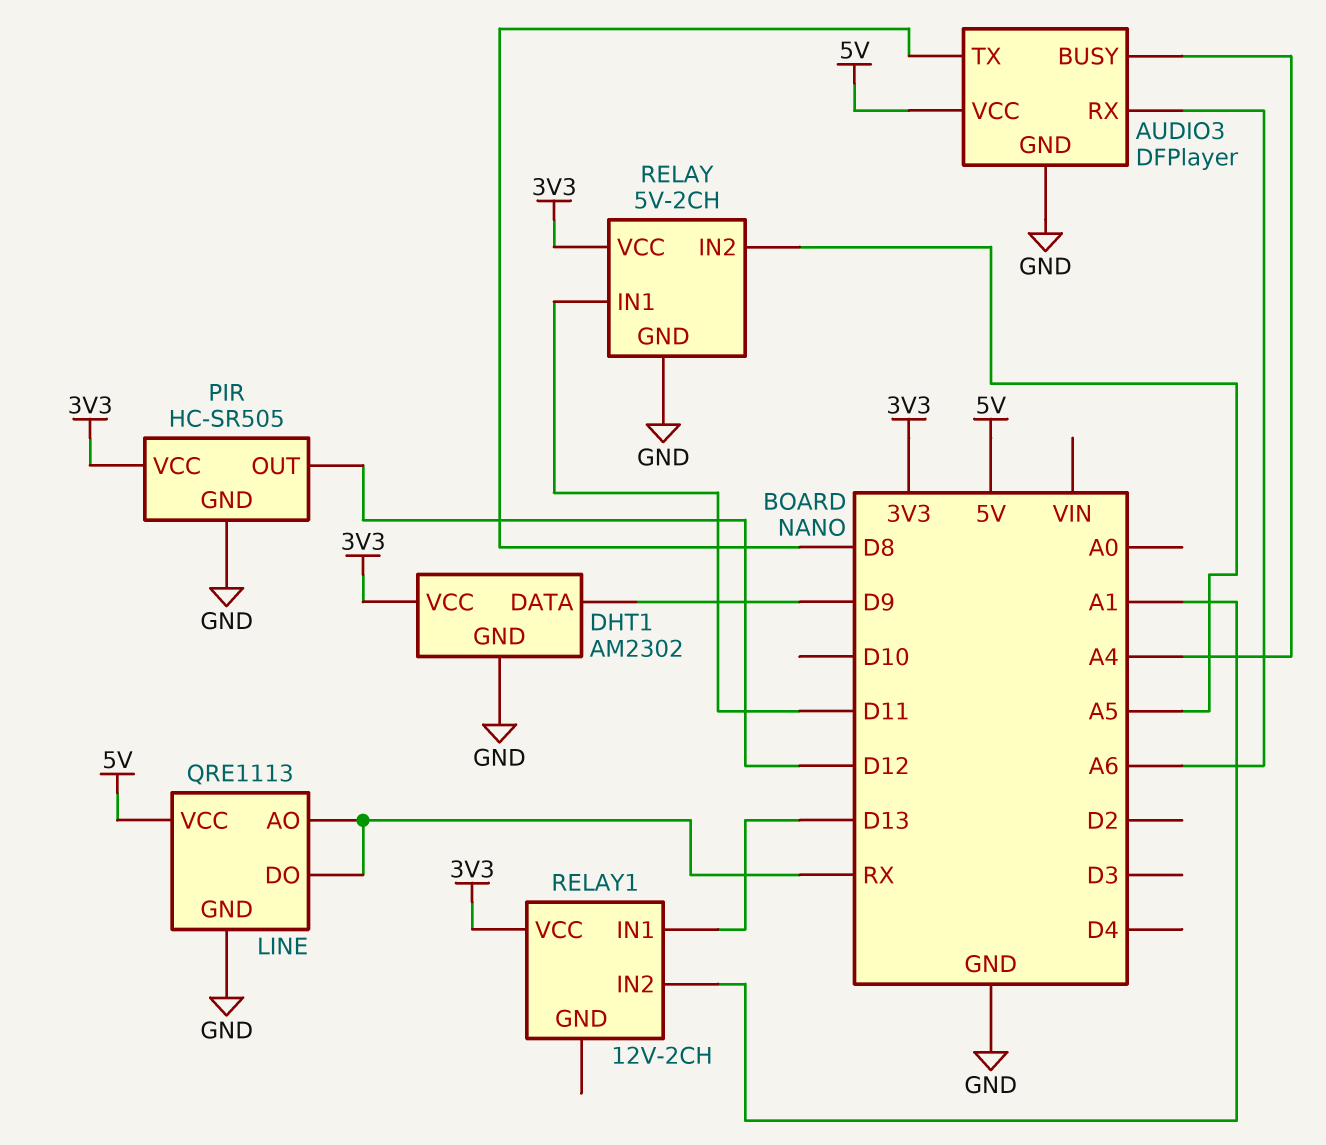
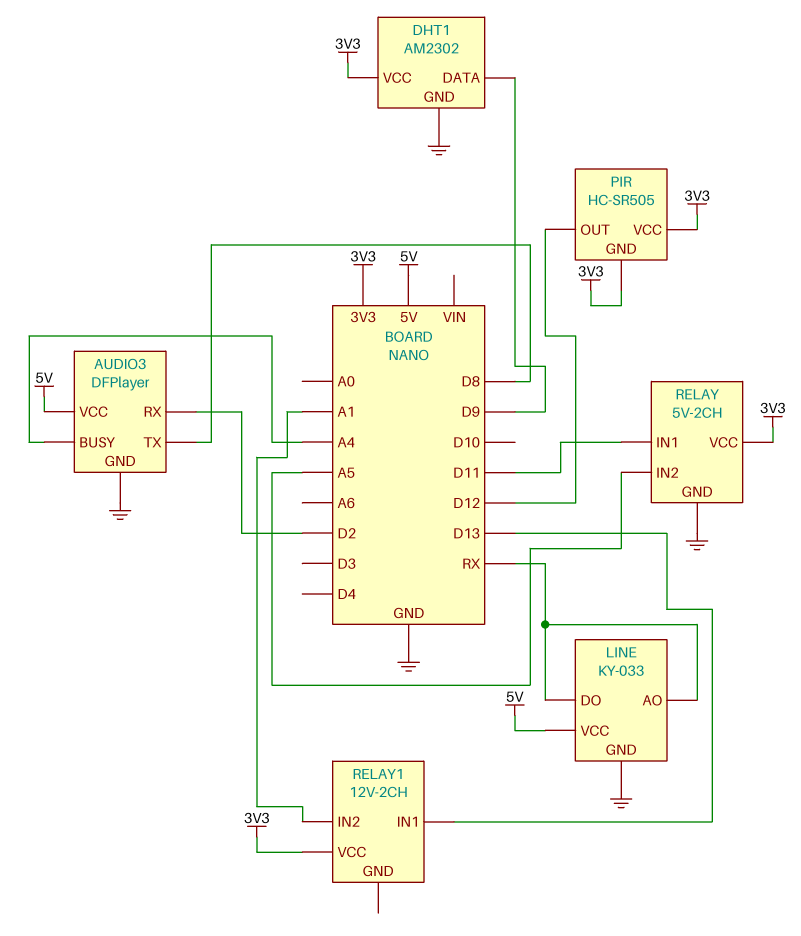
AUDIO3 pin RX: A6 -> D2
LINE: QRE1113 -> KY-033
PIR pin GND: GND -> 3V3

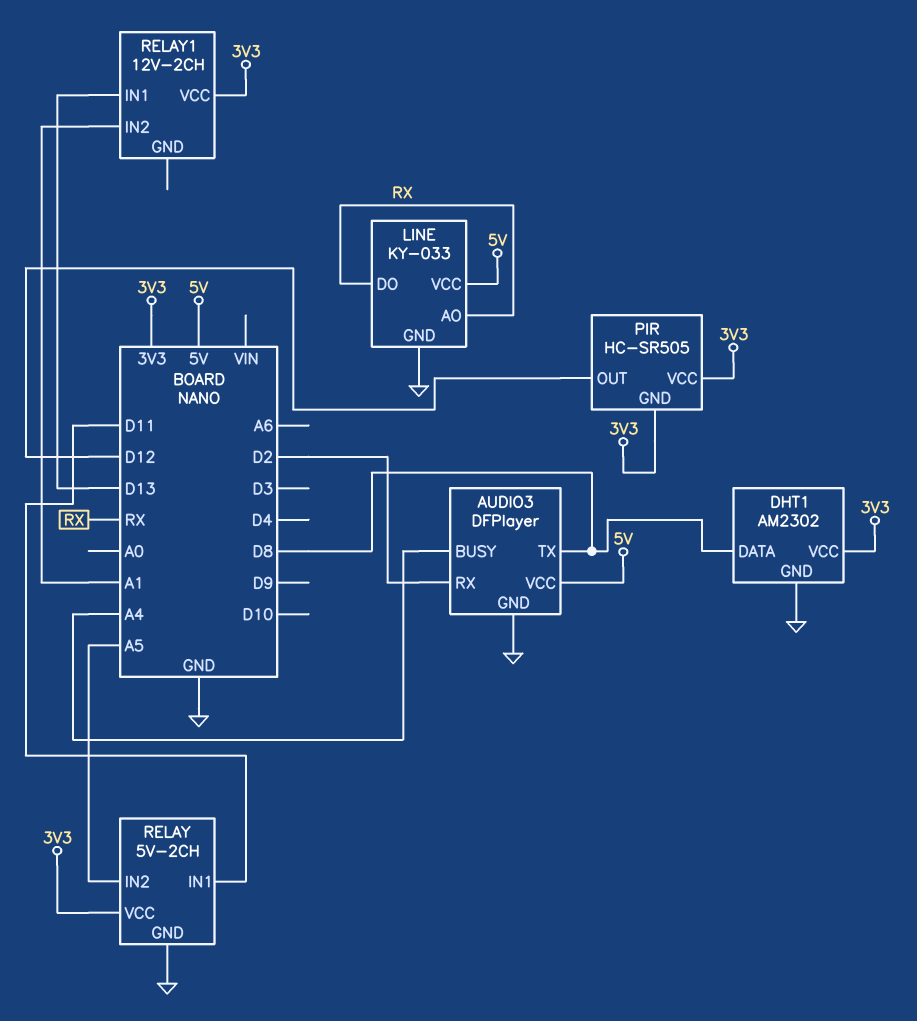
DHT1 pin DATA: D9 -> D8

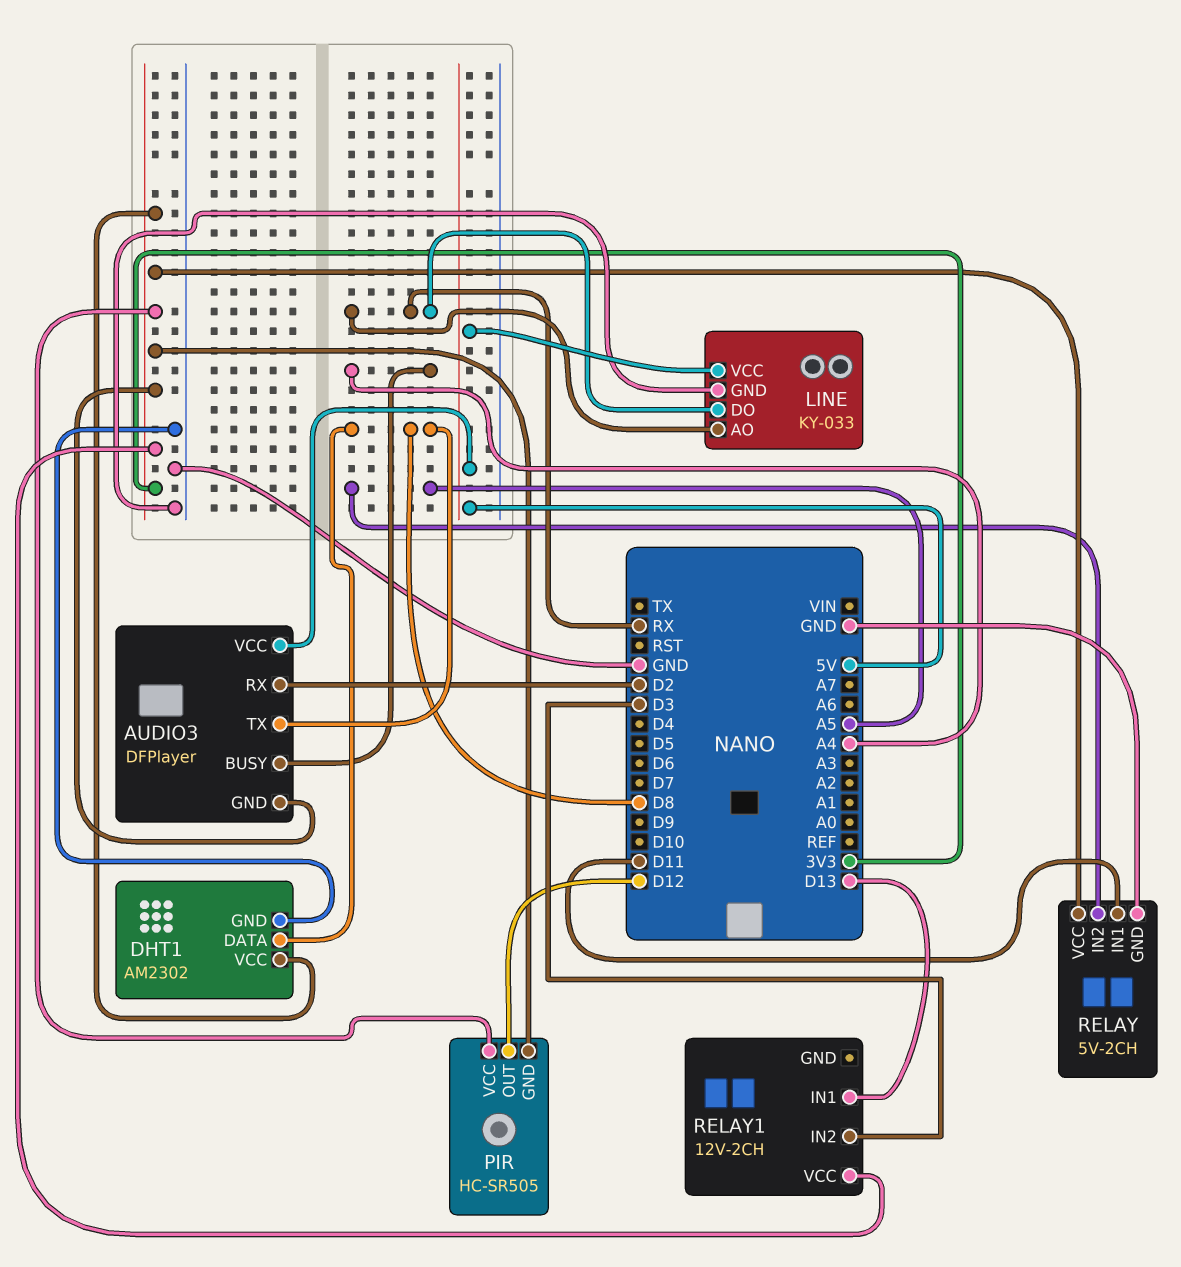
AUDIO3 pin GND: GND -> 3V3
RELAY1 pin IN2: A1 -> D3

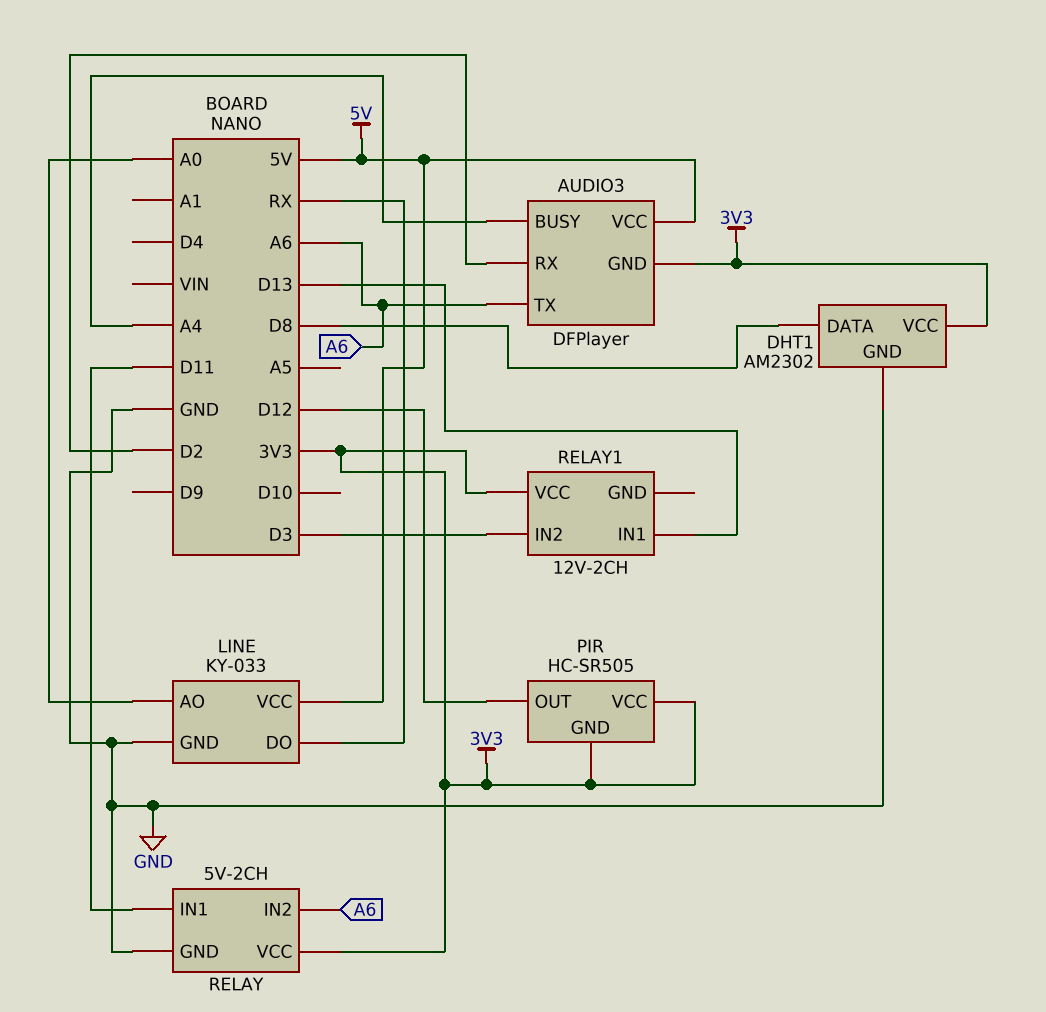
AUDIO3 pin TX: D8 -> A6
LINE pin AO: RX -> A0
RELAY pin IN2: A5 -> A6

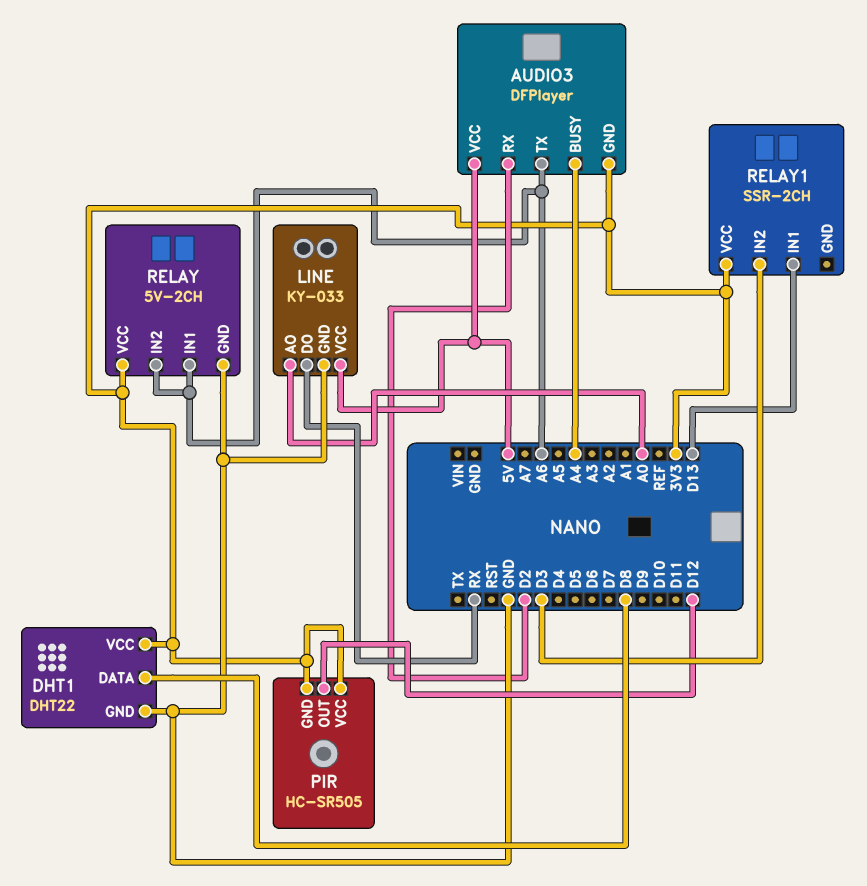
DHT1: AM2302 -> DHT22
RELAY pin IN1: D11 -> A6
RELAY1: 12V-2CH -> SSR-2CH

